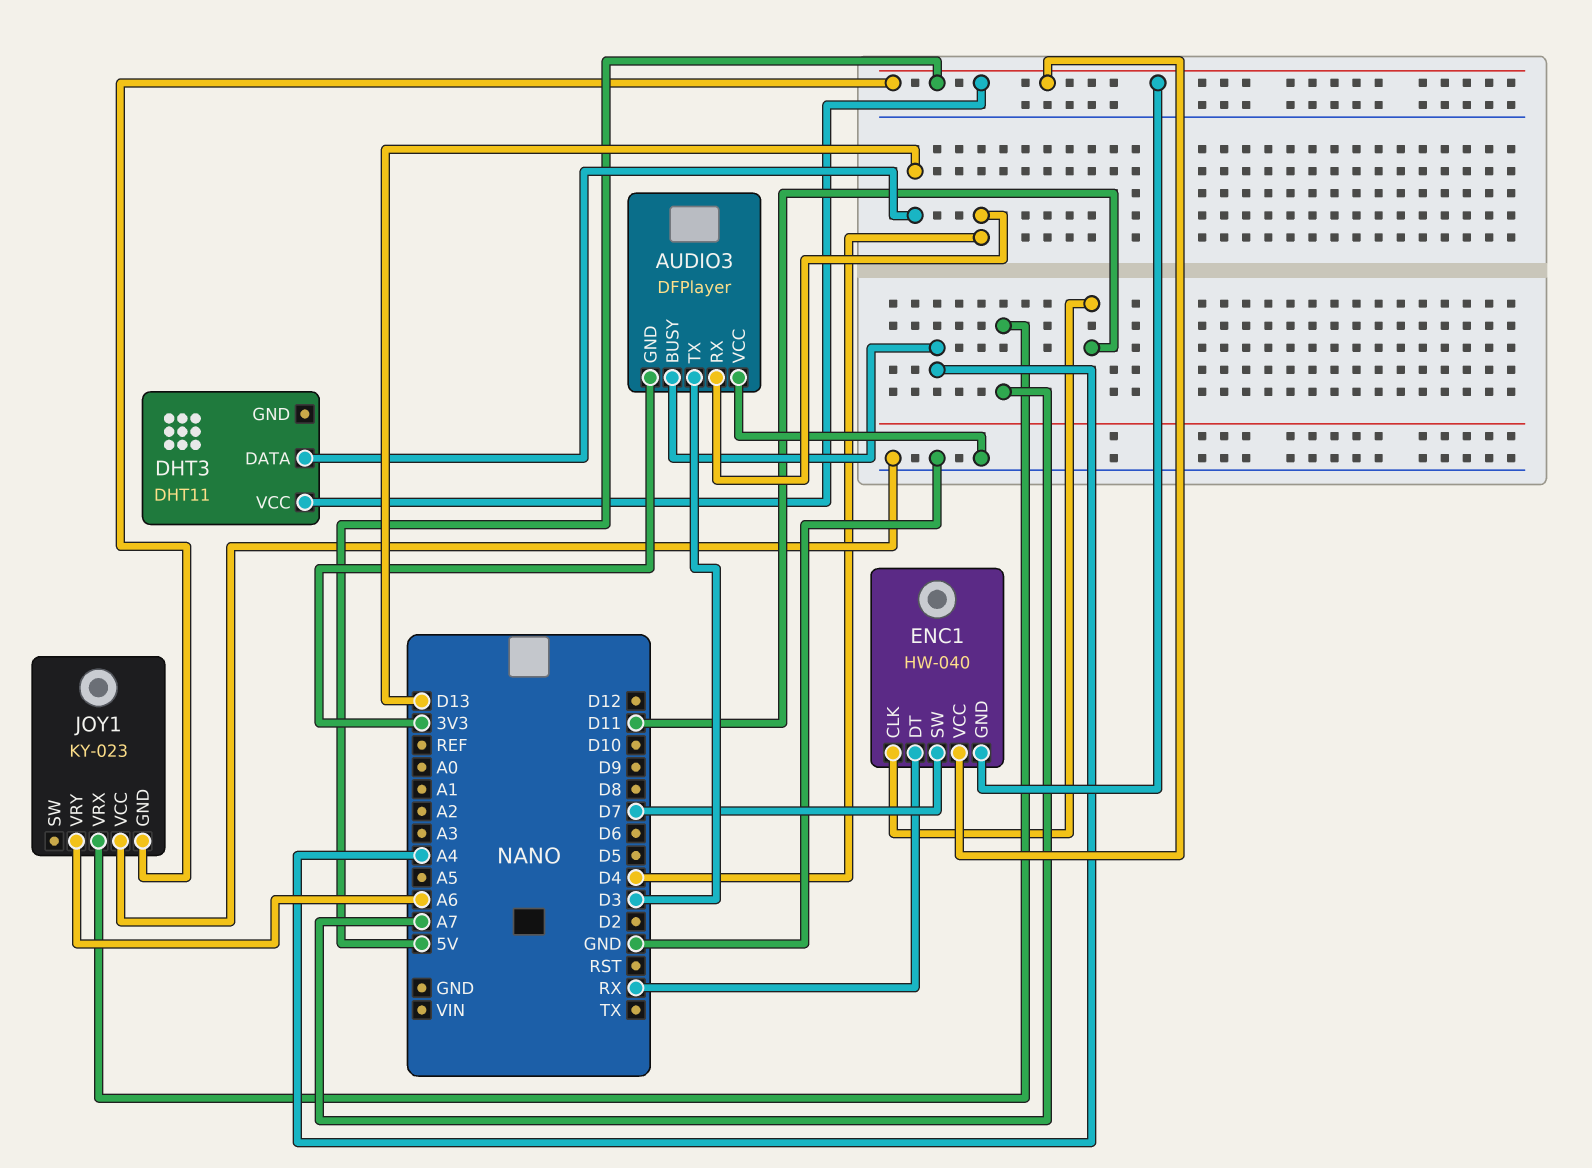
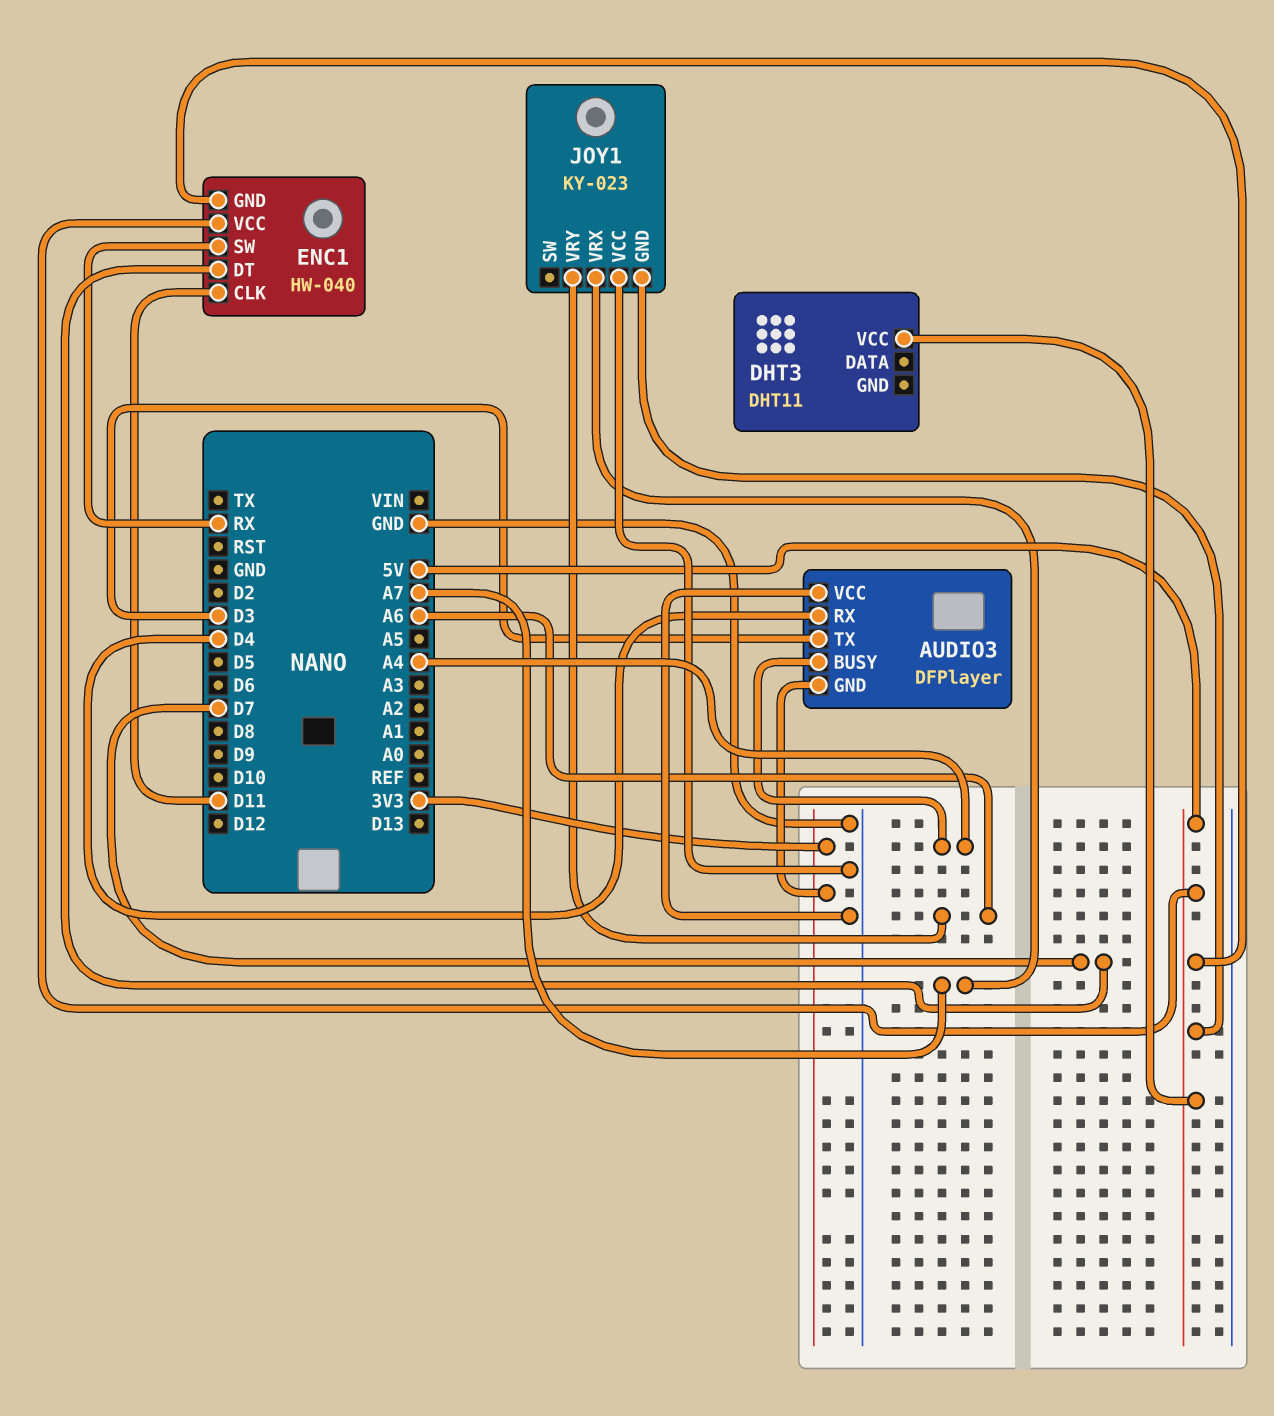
DHT3 pin DATA: D13 -> none
ENC1 pin DT: RX -> D7
ENC1 pin SW: D7 -> RX

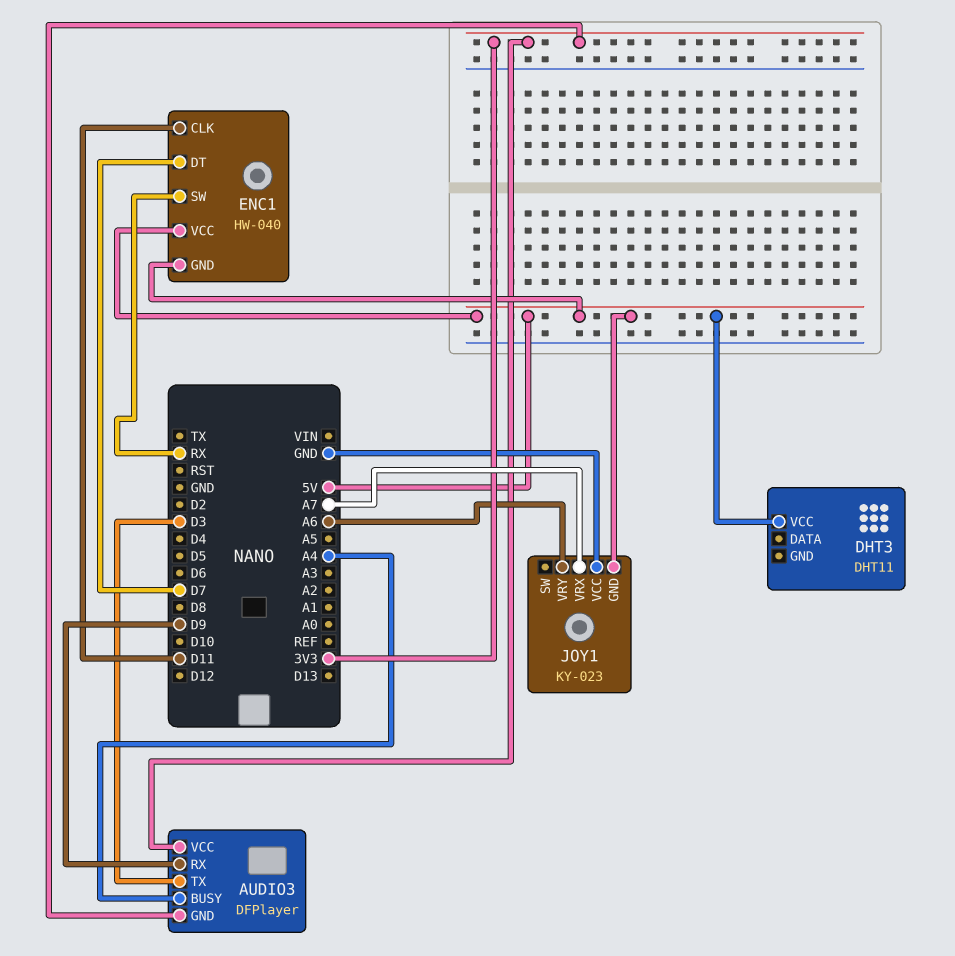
AUDIO3 pin RX: D4 -> D9
AUDIO3 pin VCC: GND -> 3V3

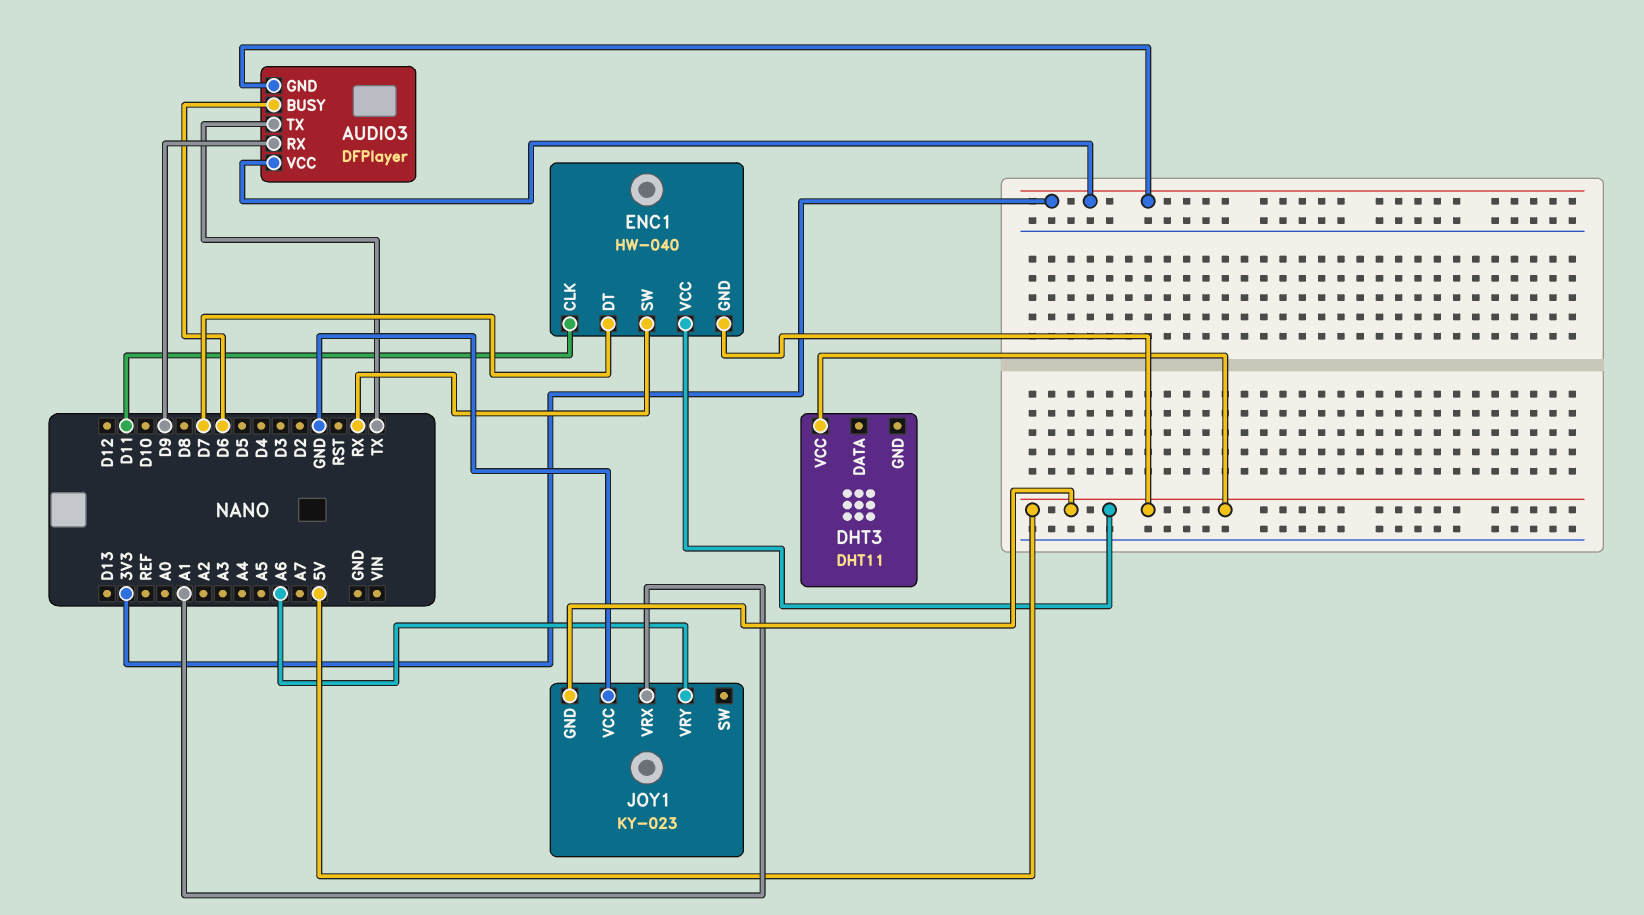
AUDIO3 pin BUSY: A4 -> D6
AUDIO3 pin TX: D3 -> TX
JOY1 pin VRX: A7 -> A1

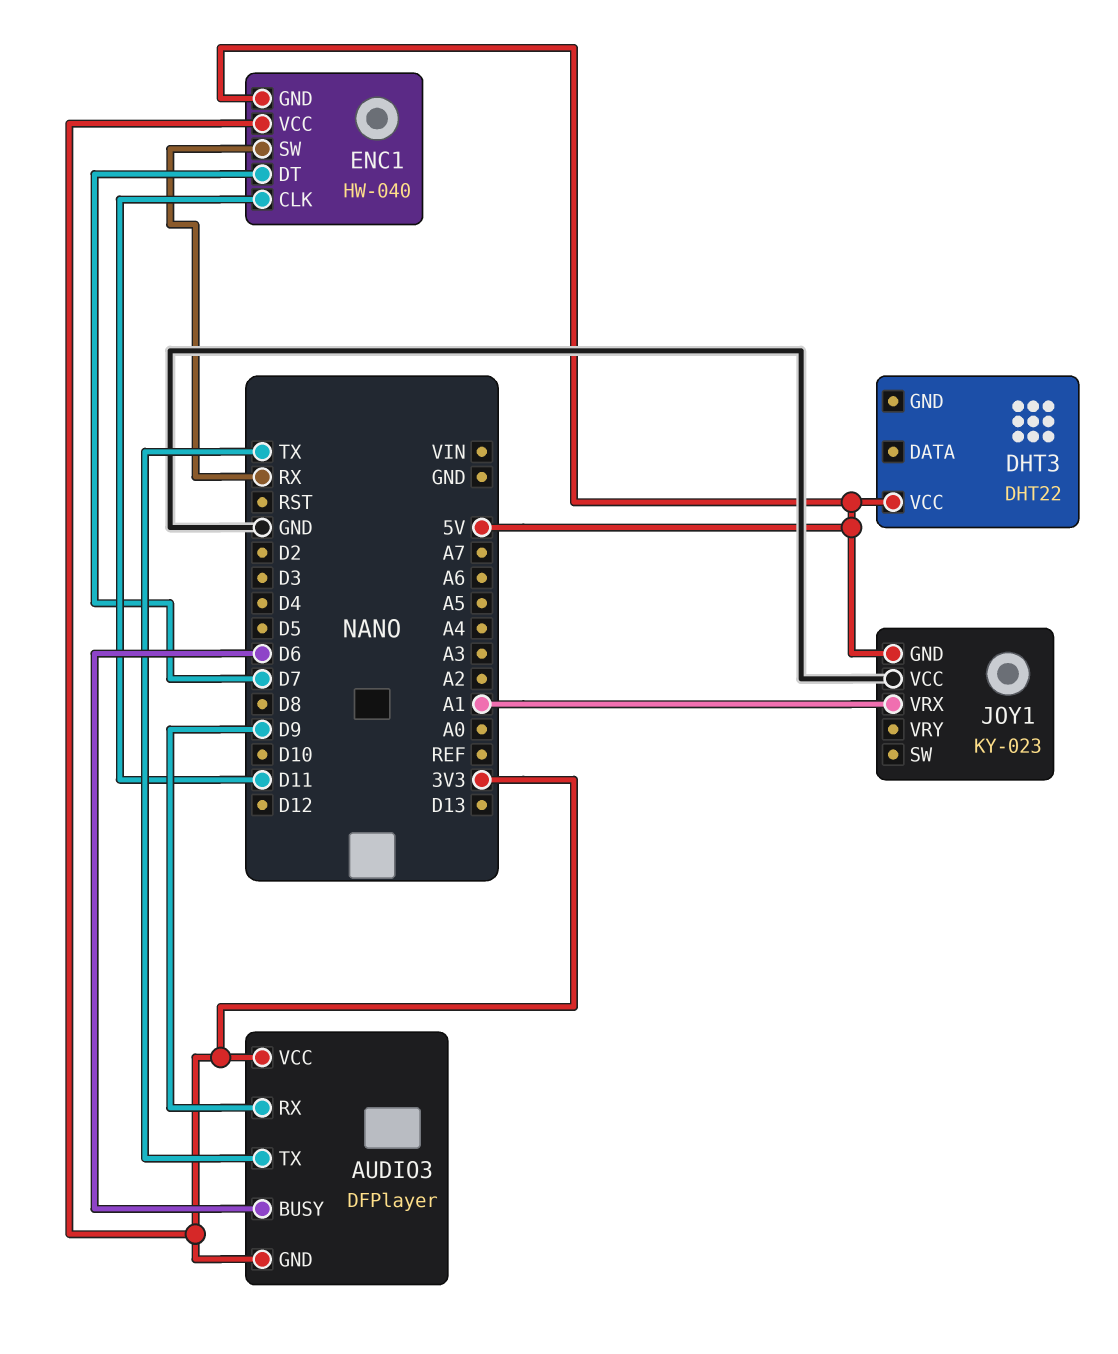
DHT3: DHT11 -> DHT22
ENC1 pin VCC: 5V -> 3V3
JOY1 pin VRY: A6 -> none

